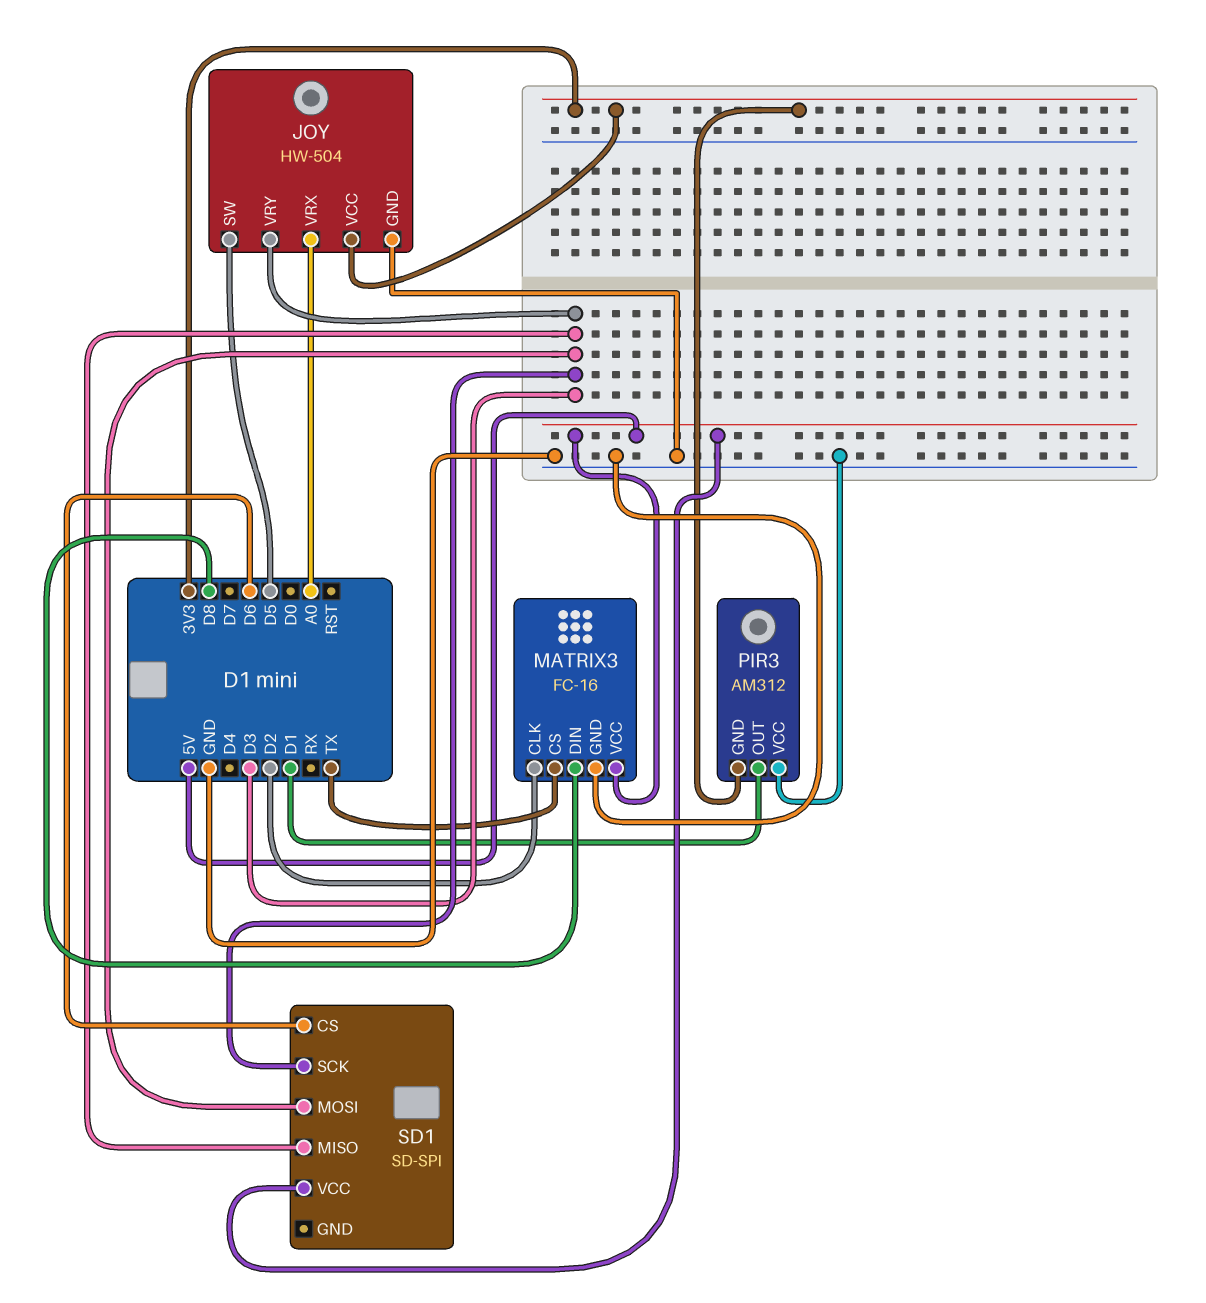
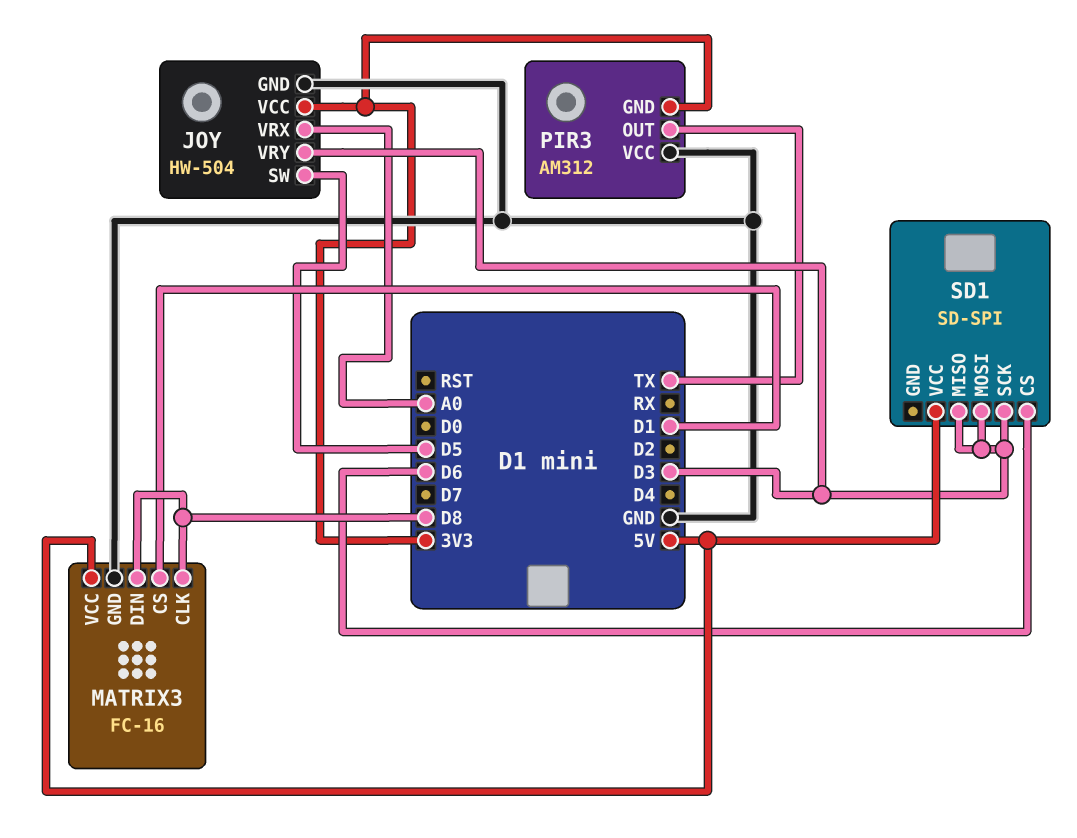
MATRIX3 pin CLK: D2 -> D8
MATRIX3 pin CS: TX -> D1
PIR3 pin OUT: D1 -> TX

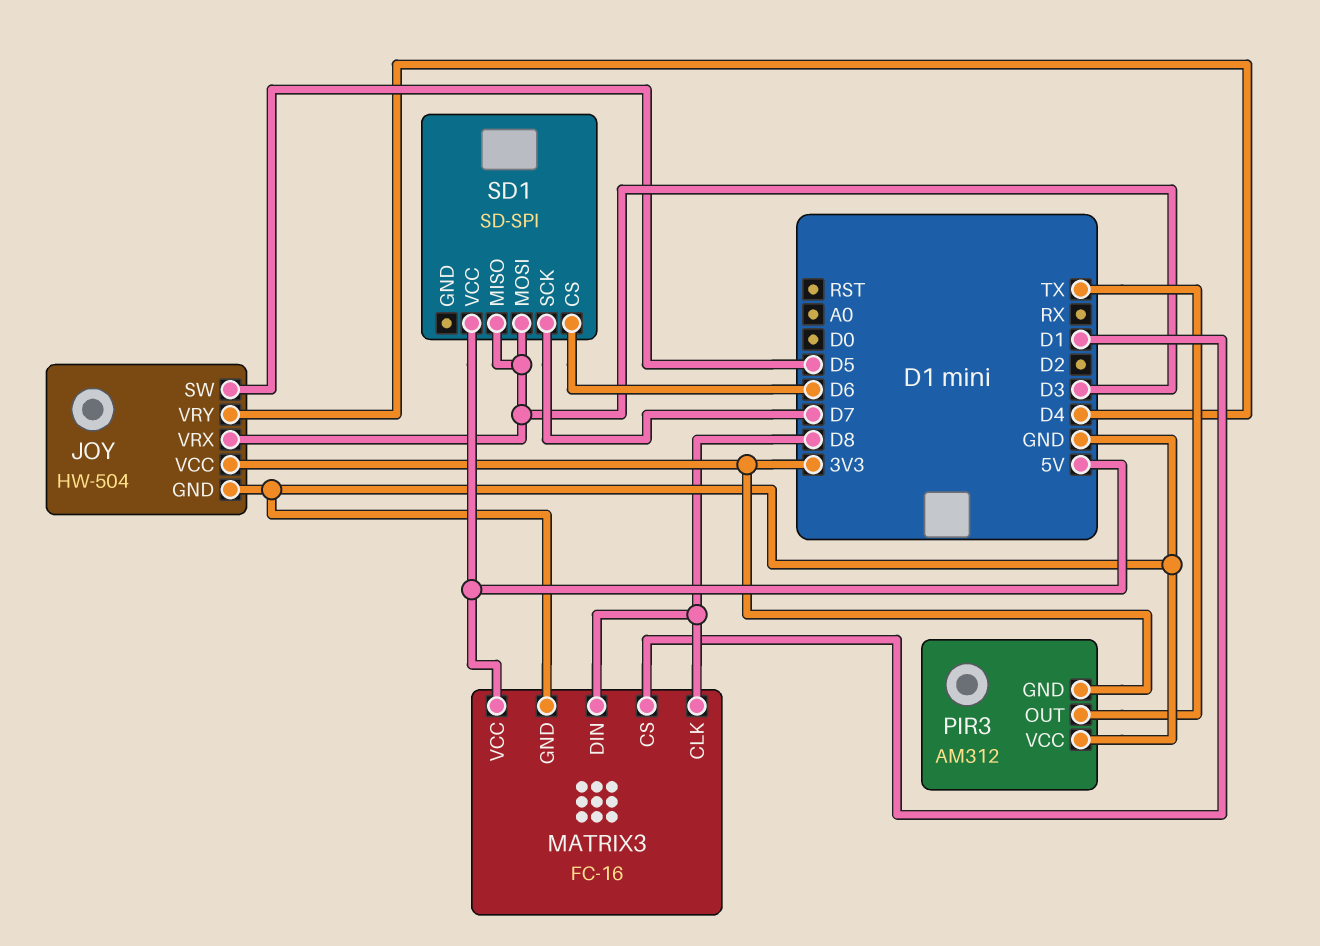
JOY pin VRX: A0 -> D3
JOY pin VRY: D3 -> D4
SD1 pin SCK: D3 -> D7

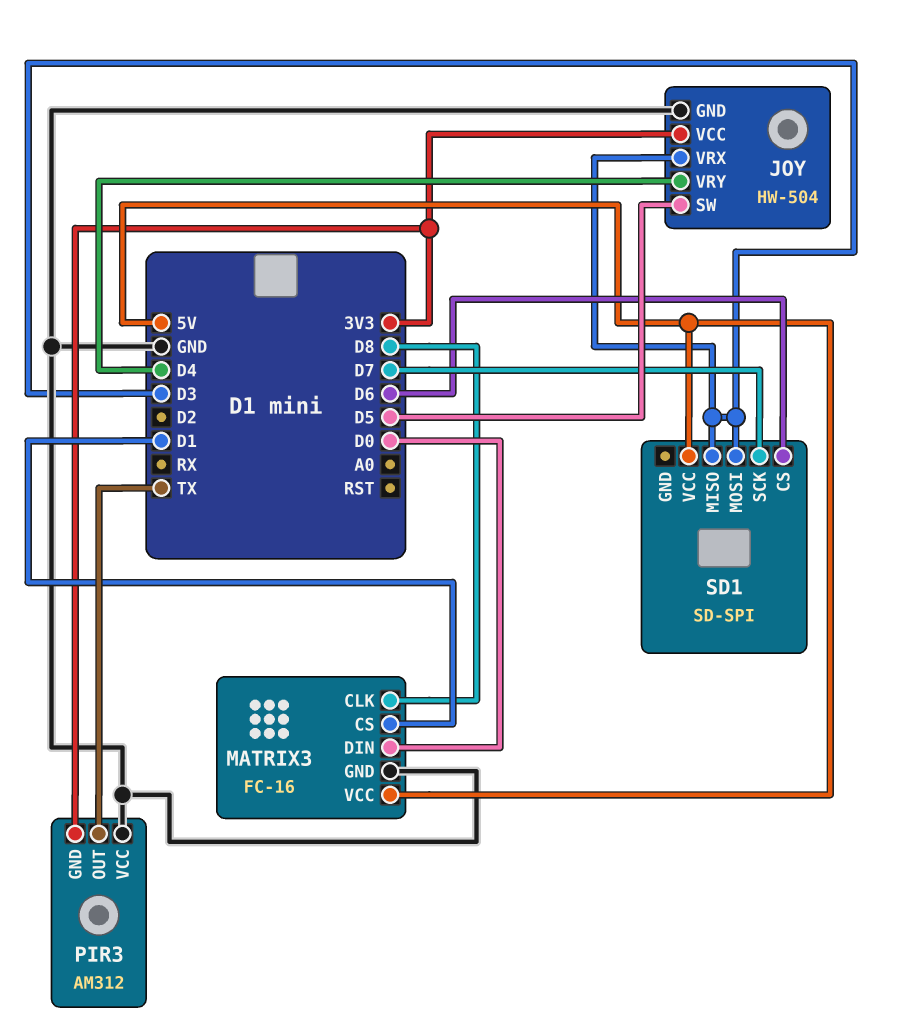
MATRIX3 pin DIN: D8 -> D0

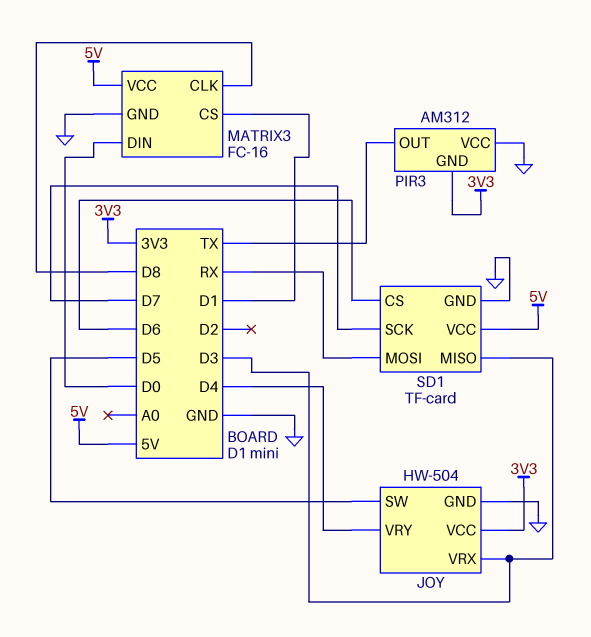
SD1: SD-SPI -> TF-card
SD1 pin GND: none -> GND
SD1 pin MOSI: D3 -> RX

